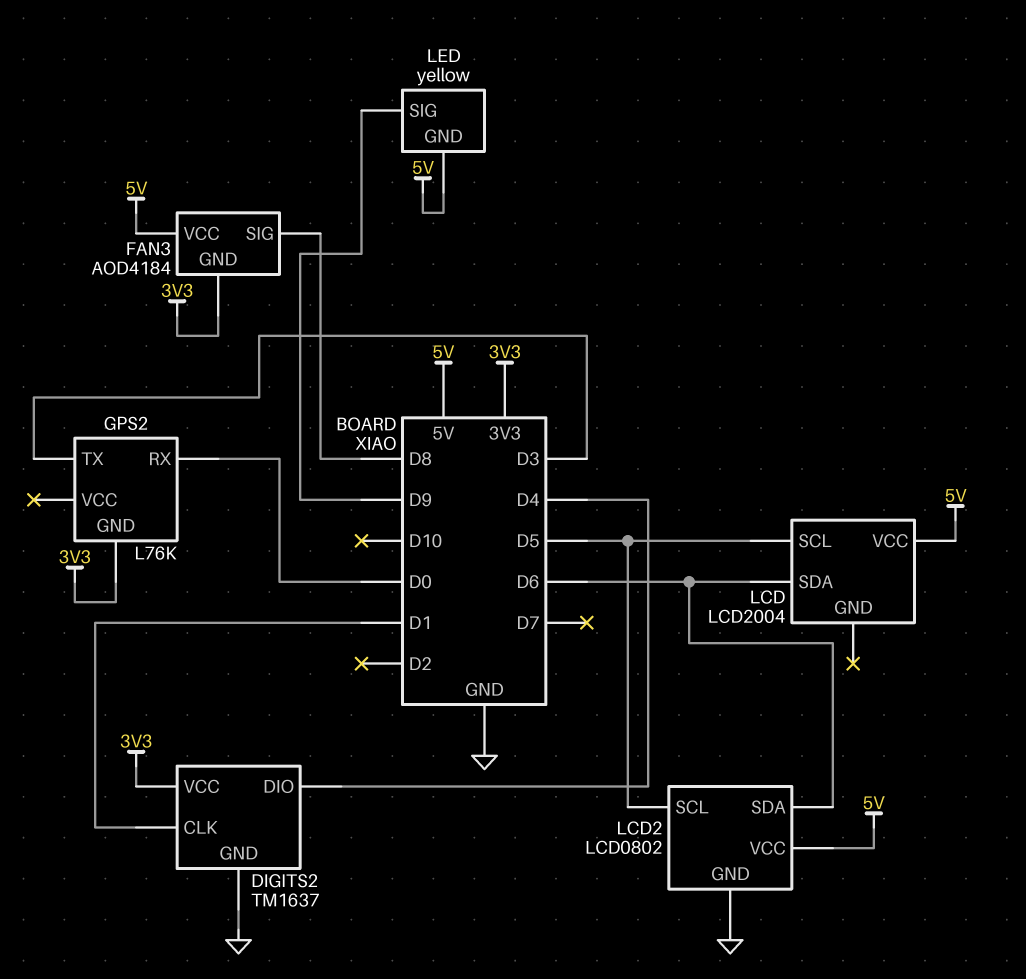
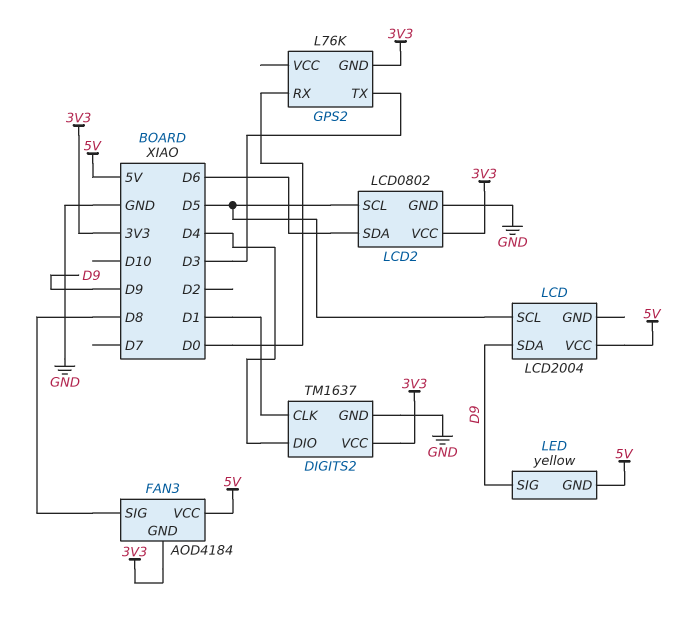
LCD pin SDA: D6 -> D9
LCD2 pin VCC: 5V -> 3V3

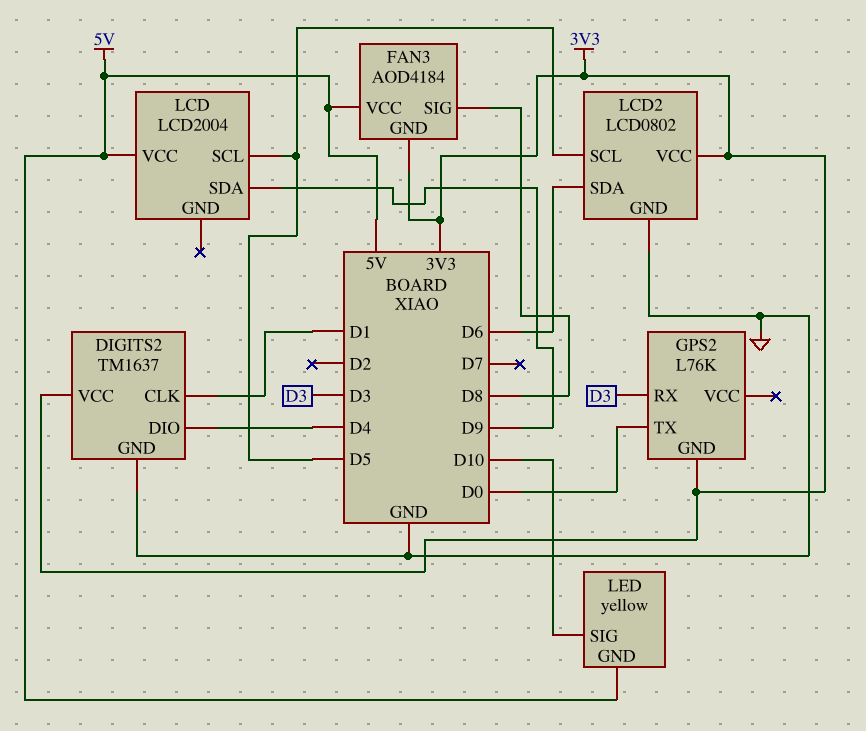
GPS2 pin RX: D0 -> D3
GPS2 pin TX: D3 -> D0
LED pin SIG: D9 -> D10

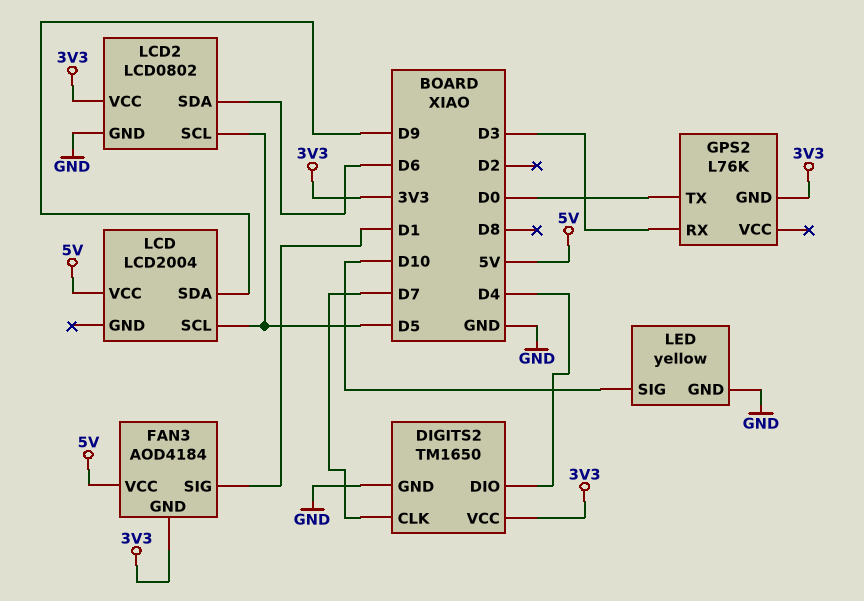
DIGITS2: TM1637 -> TM1650
DIGITS2 pin CLK: D1 -> D7
FAN3 pin SIG: D8 -> D1
LED pin GND: 5V -> GND

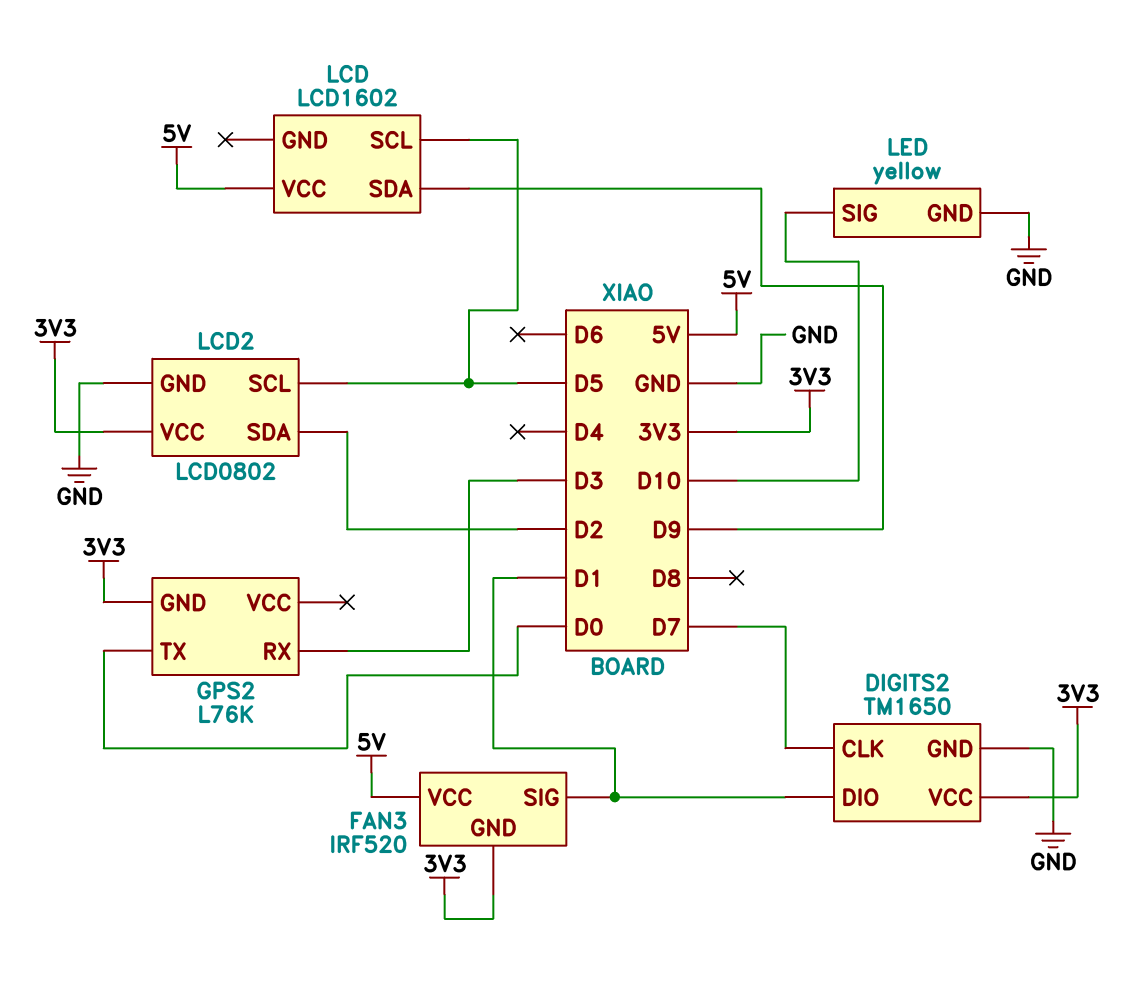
DIGITS2 pin DIO: D4 -> D1
FAN3: AOD4184 -> IRF520
LCD: LCD2004 -> LCD1602
LCD2 pin SDA: D6 -> D2

